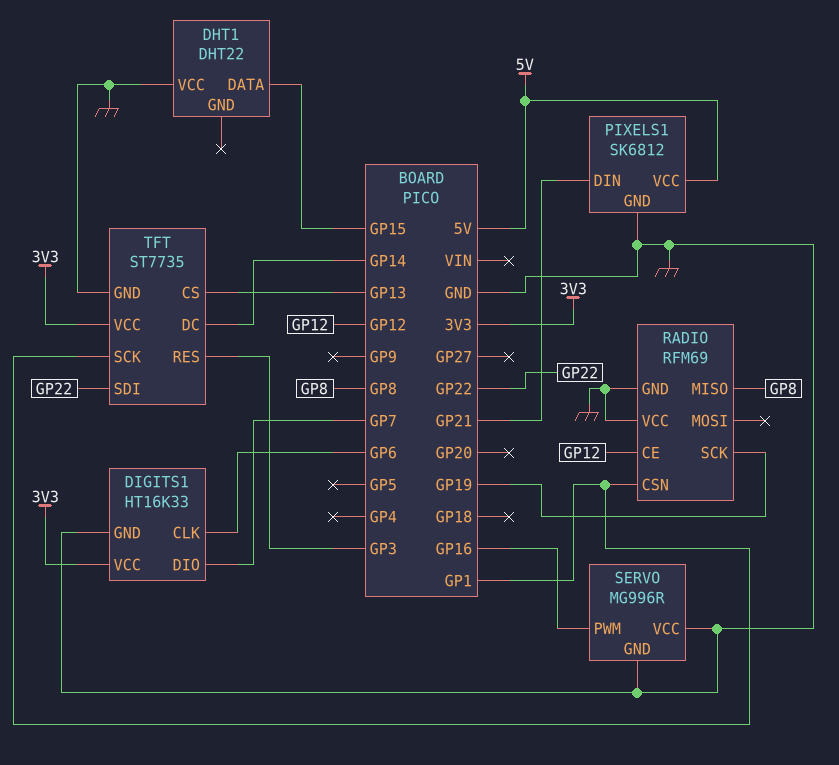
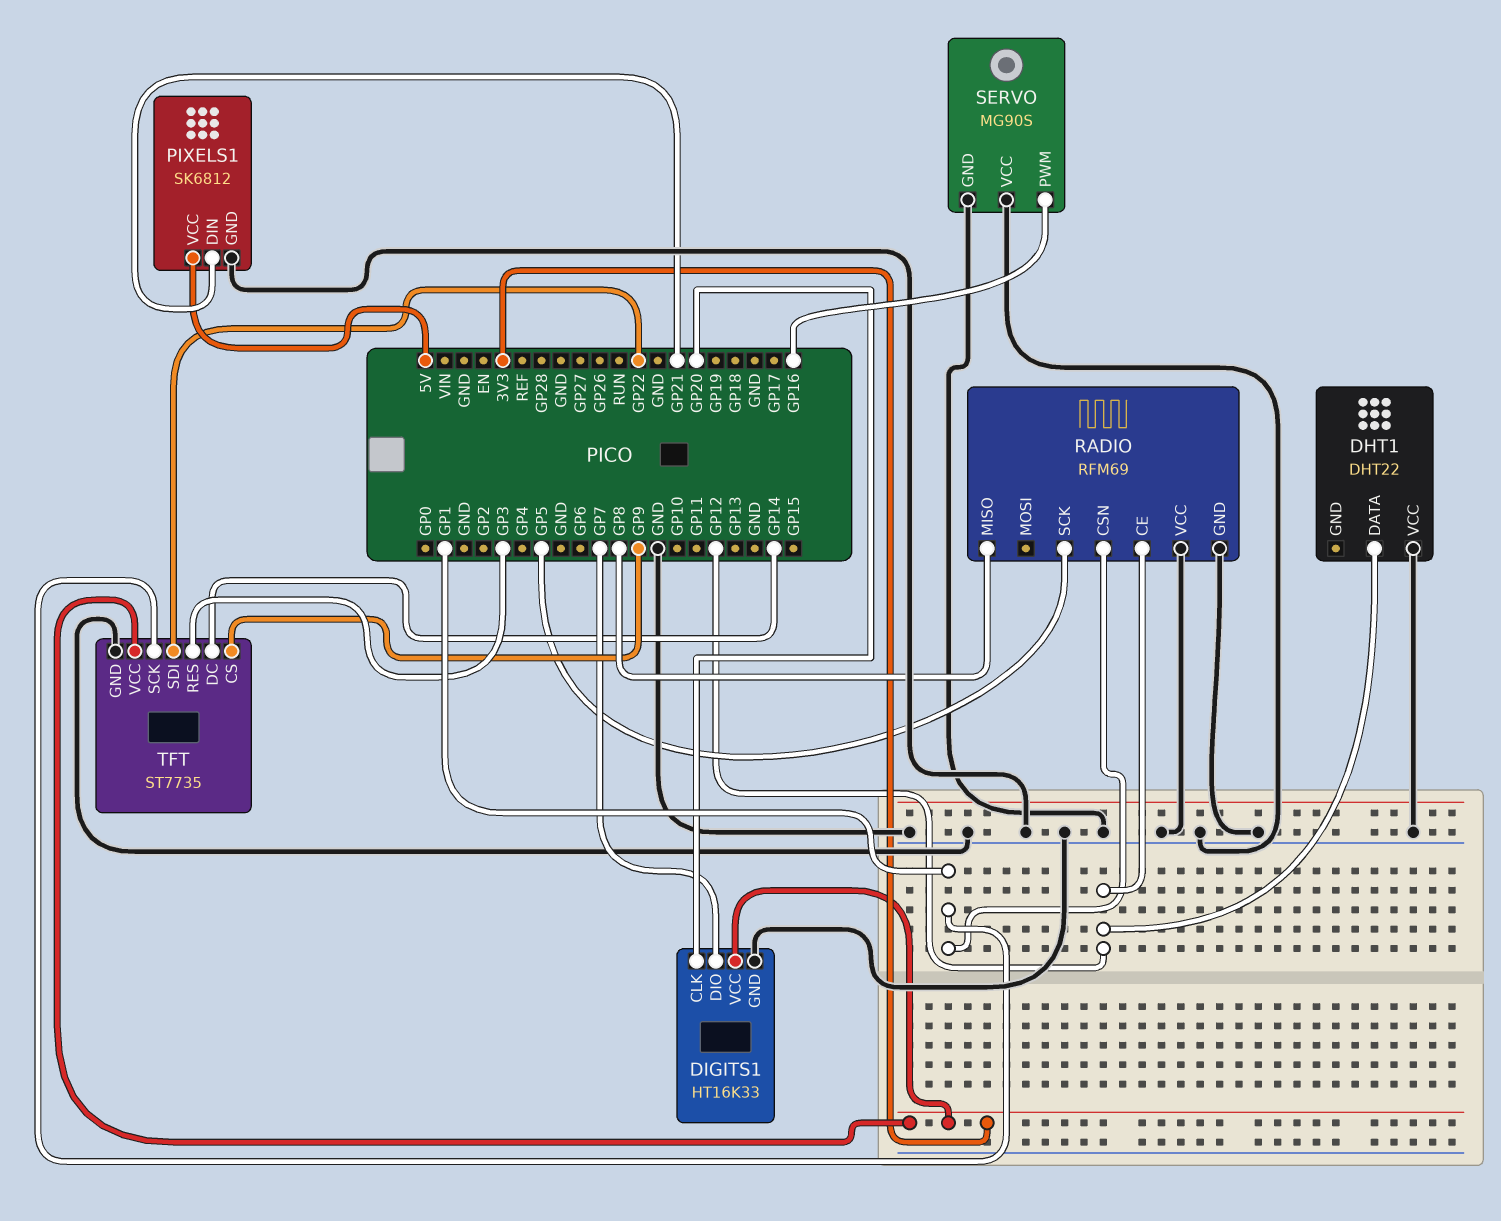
DHT1 pin DATA: GP15 -> GP12
DIGITS1 pin CLK: GP6 -> GP20
RADIO pin SCK: GP19 -> GP5
SERVO: MG996R -> MG90S
TFT pin CS: GP13 -> GP9

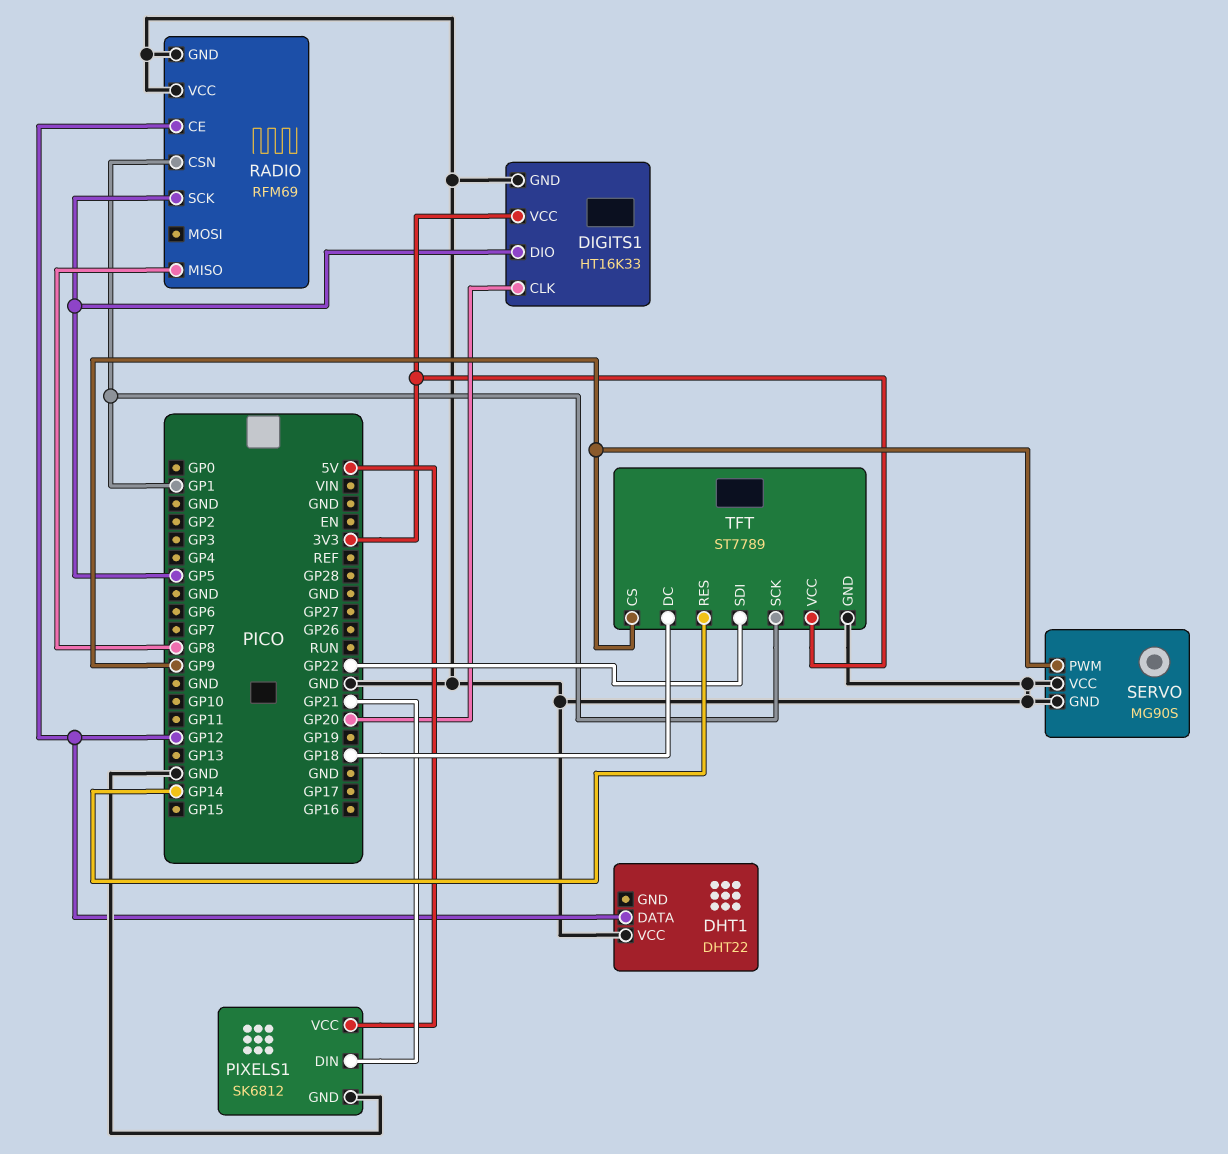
DIGITS1 pin DIO: GP7 -> GP5
SERVO pin PWM: GP16 -> GP9
TFT: ST7735 -> ST7789
TFT pin DC: GP14 -> GP18
TFT pin RES: GP3 -> GP14

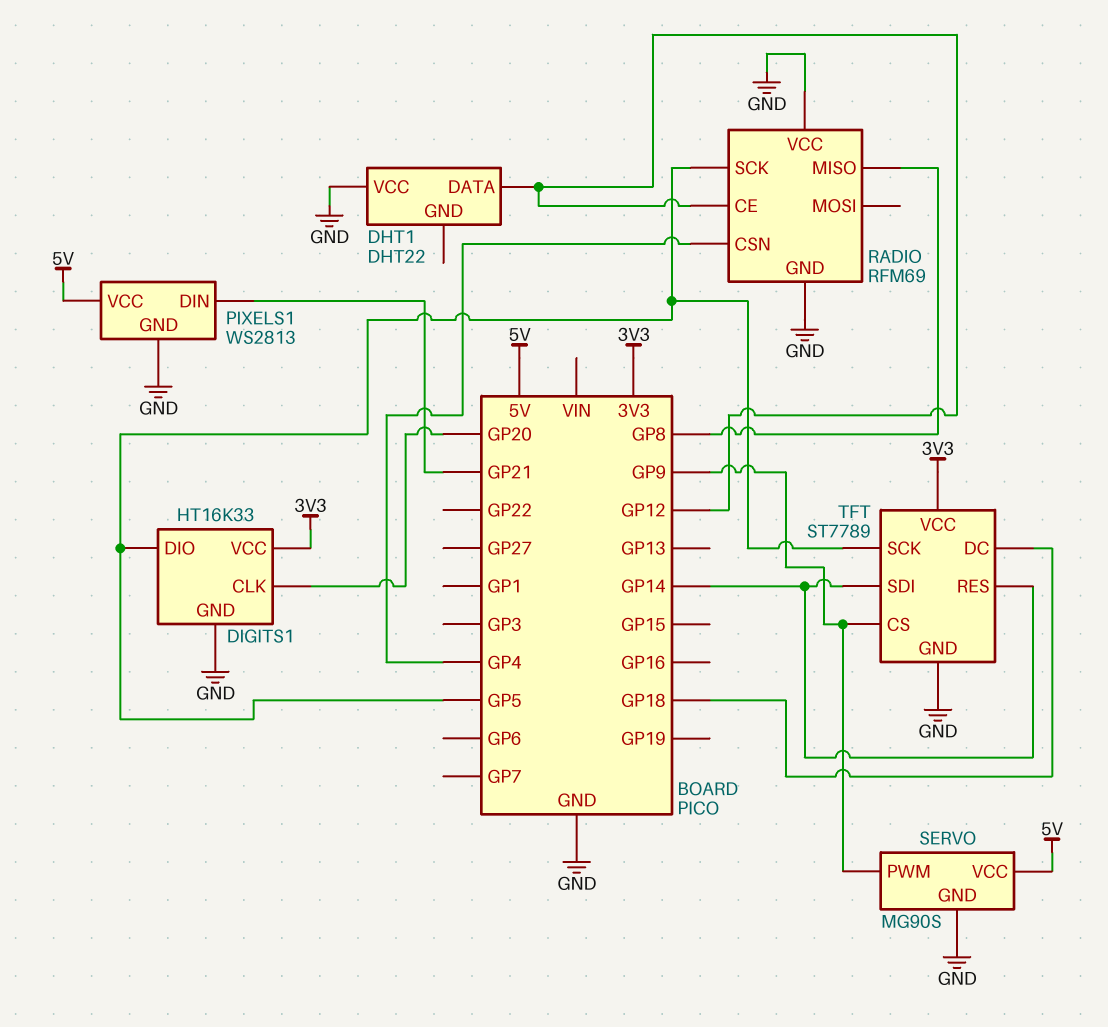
PIXELS1: SK6812 -> WS2813
RADIO pin CSN: GP1 -> GP4
SERVO pin VCC: GND -> 5V
TFT pin SCK: GP1 -> GP5
TFT pin SDI: GP22 -> GP14

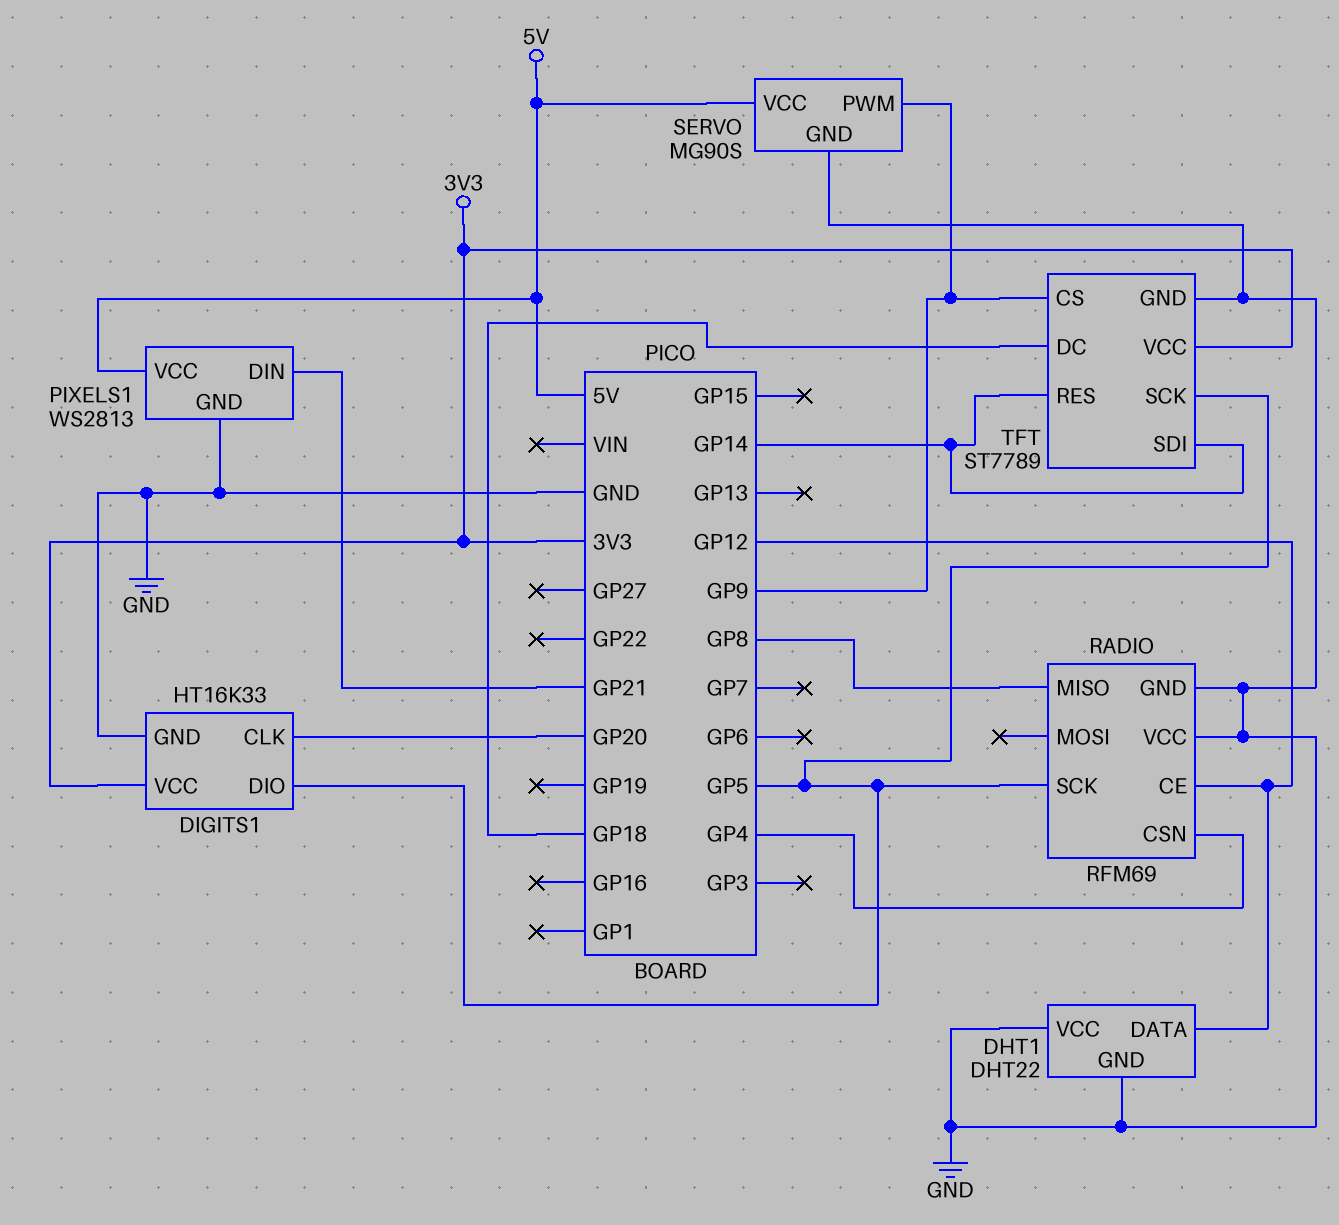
DHT1 pin GND: none -> GND

